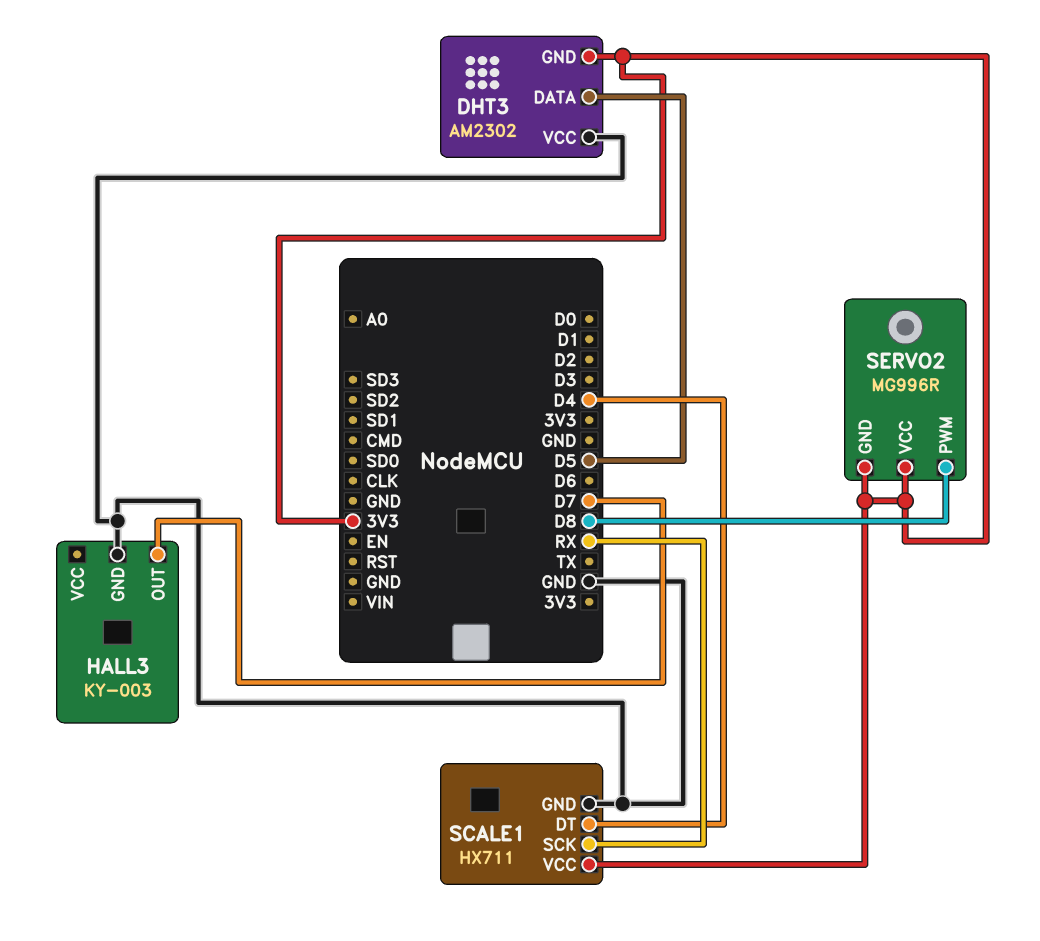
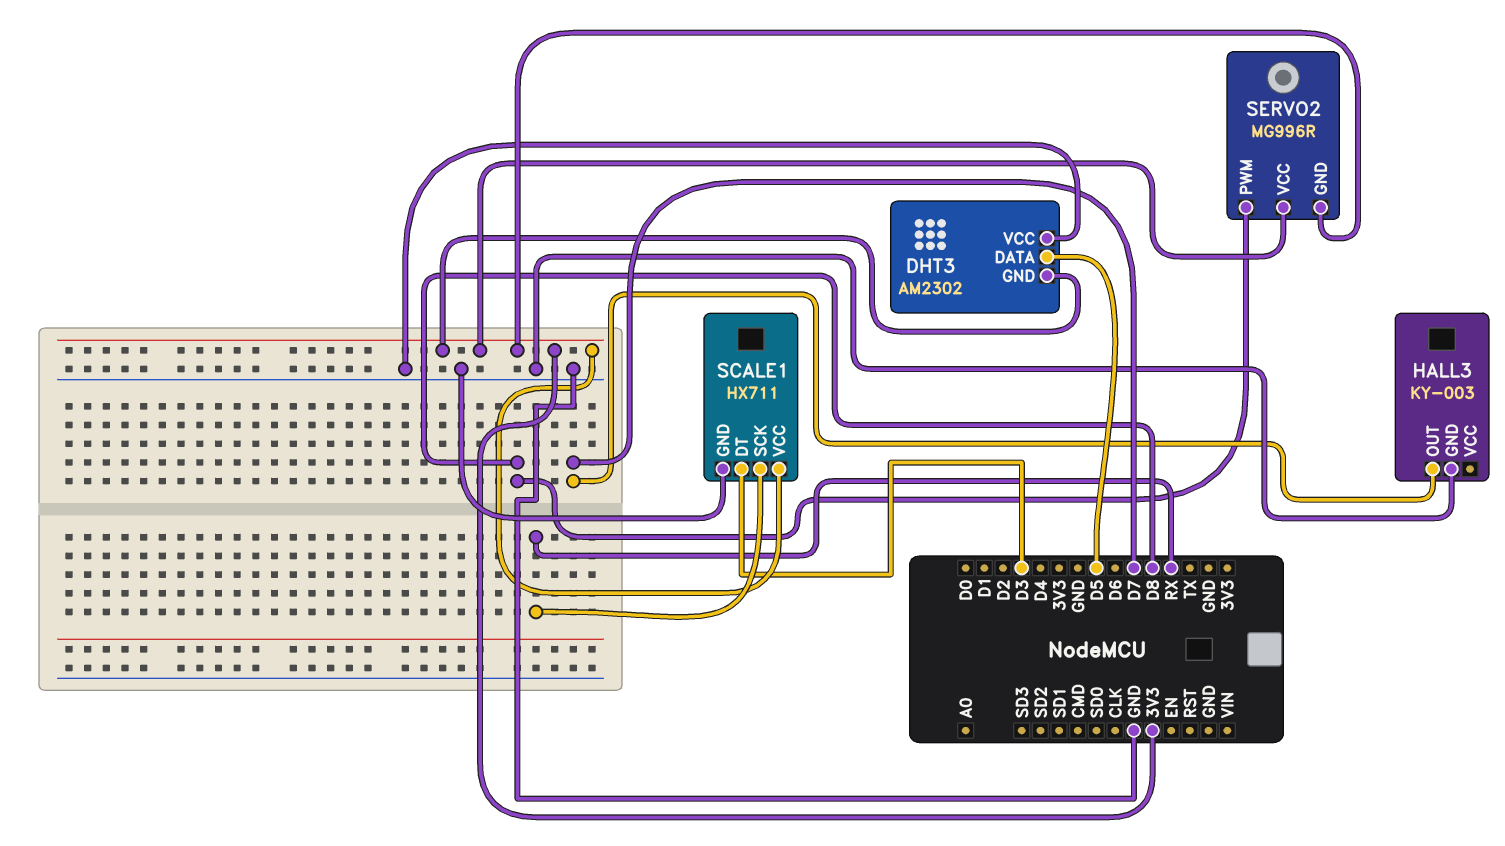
SCALE1 pin DT: D4 -> D3

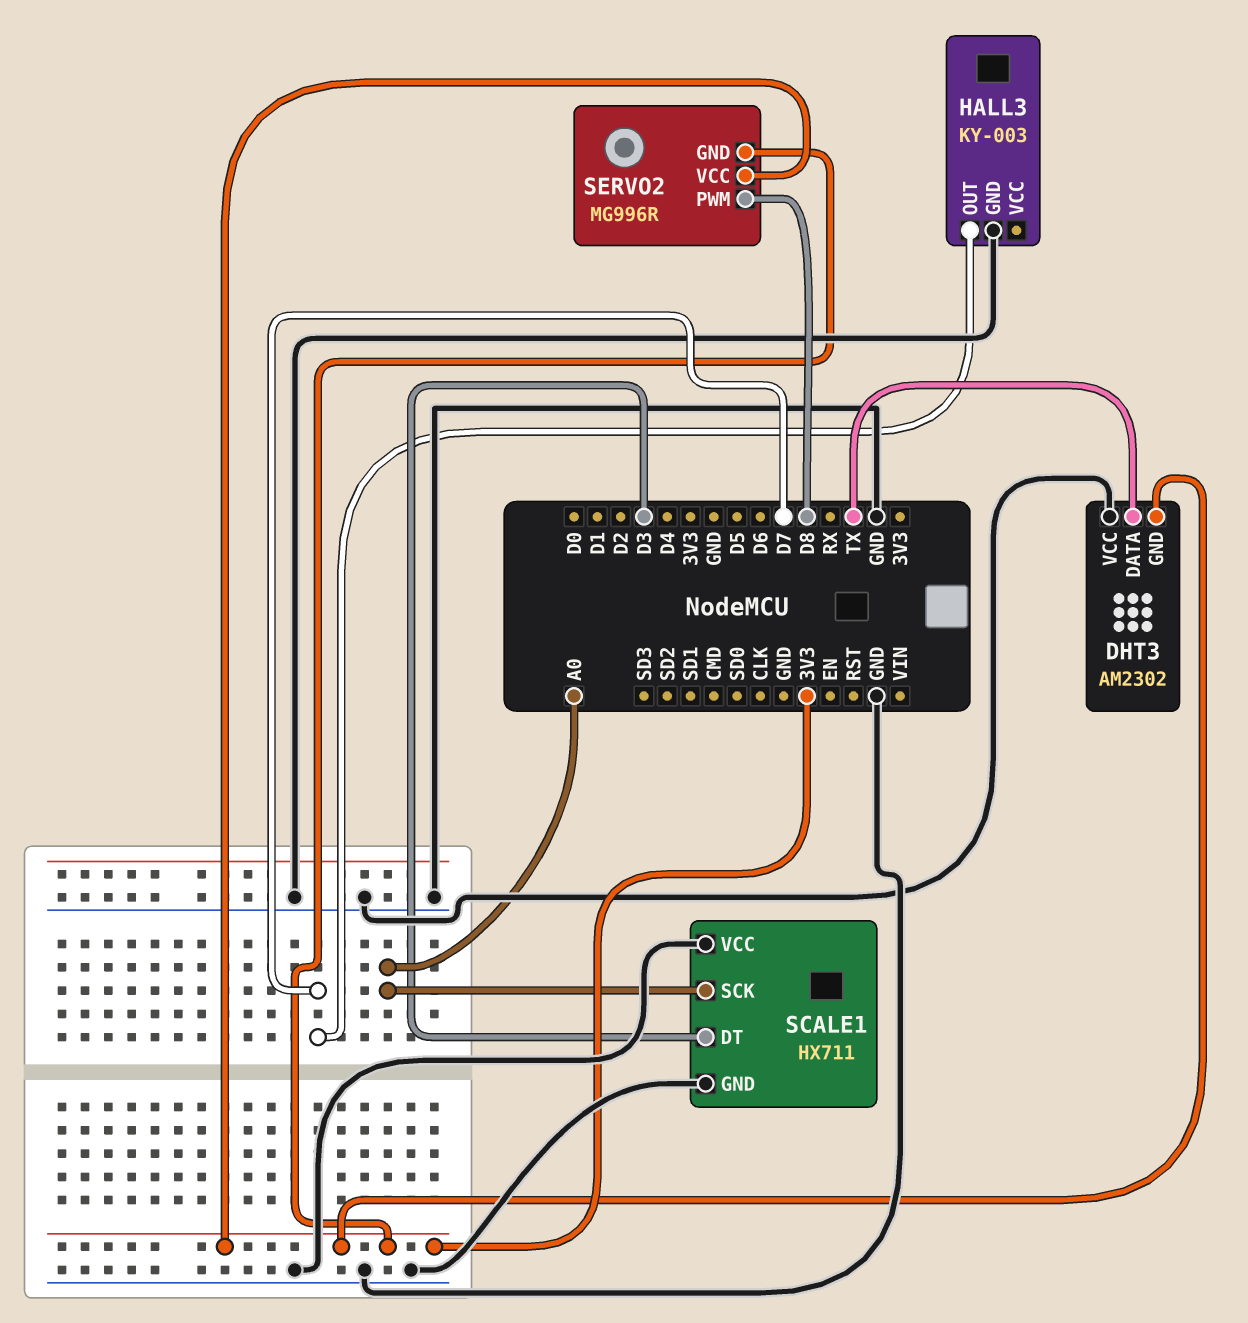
DHT3 pin DATA: D5 -> TX
SCALE1 pin SCK: RX -> A0
SCALE1 pin VCC: 3V3 -> GND

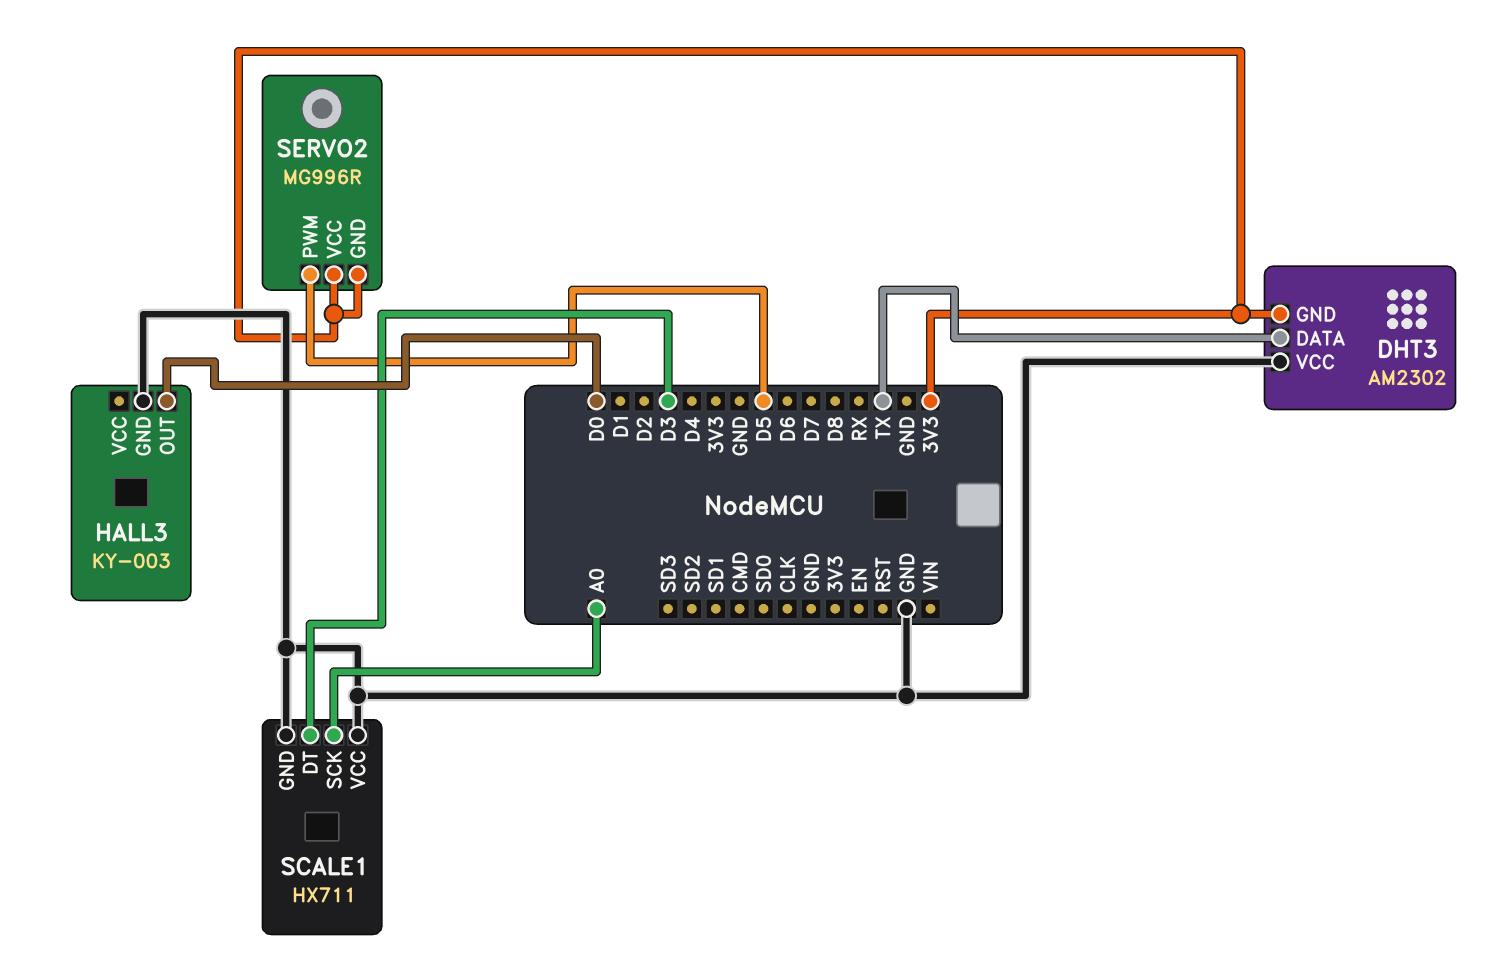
HALL3 pin OUT: D7 -> D0
SERVO2 pin PWM: D8 -> D5

